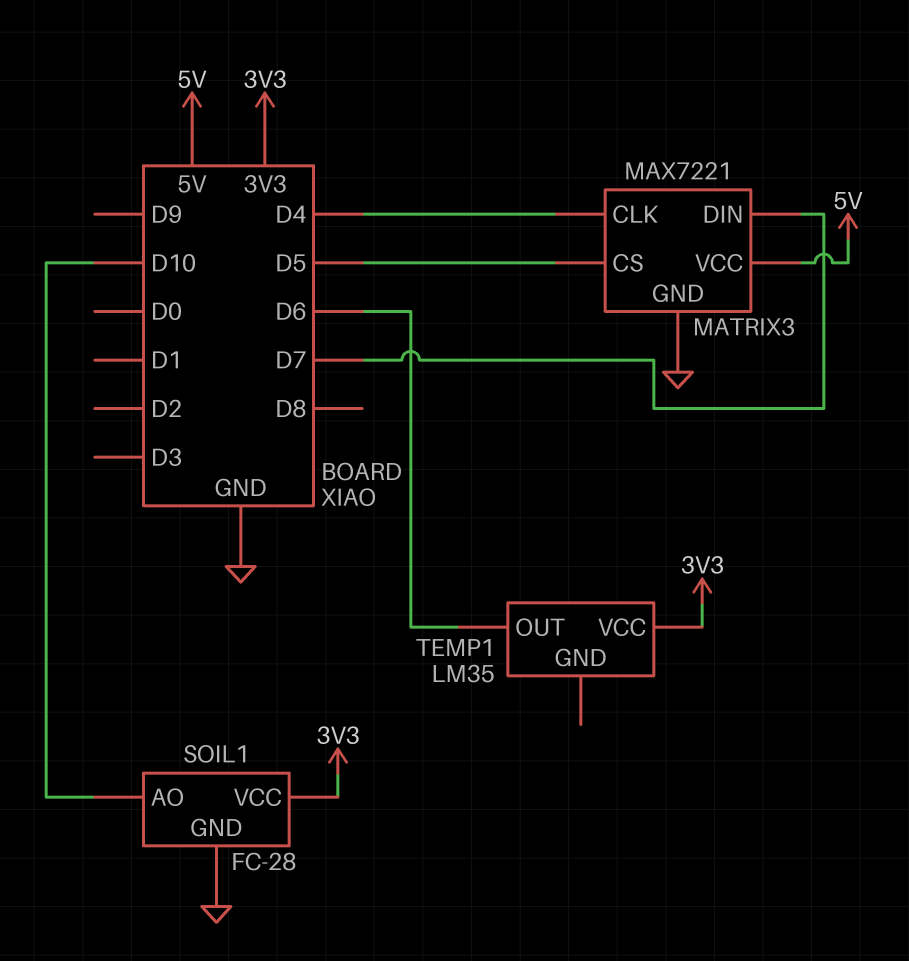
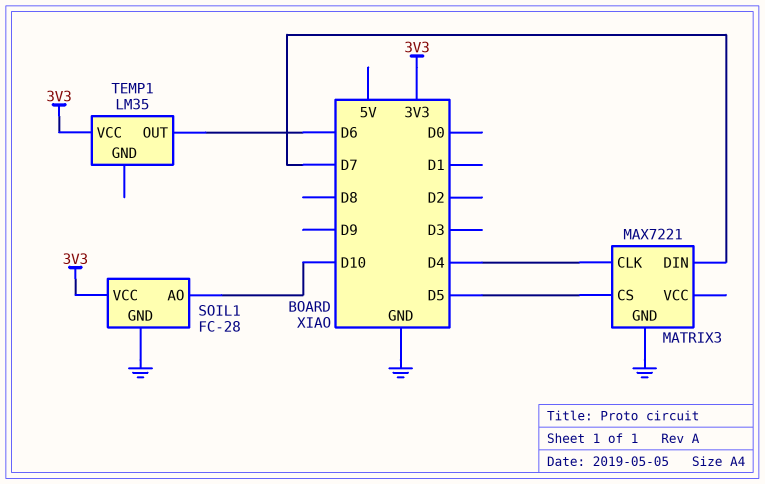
MATRIX3 pin VCC: 5V -> none

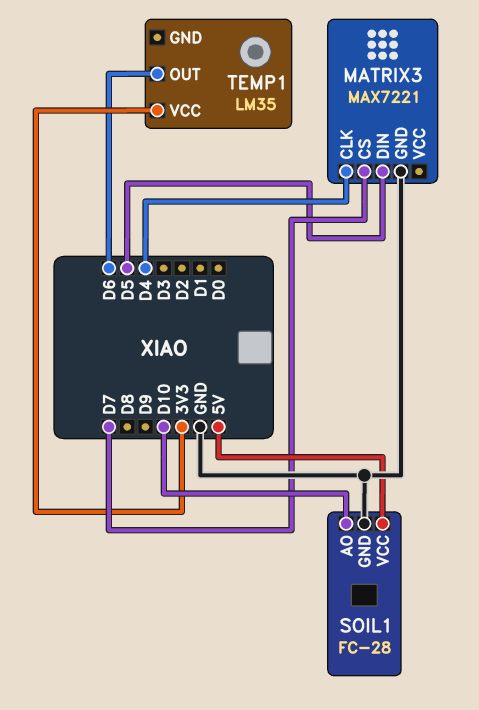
MATRIX3 pin CS: D5 -> D7
MATRIX3 pin DIN: D7 -> D5
SOIL1 pin VCC: 3V3 -> 5V

